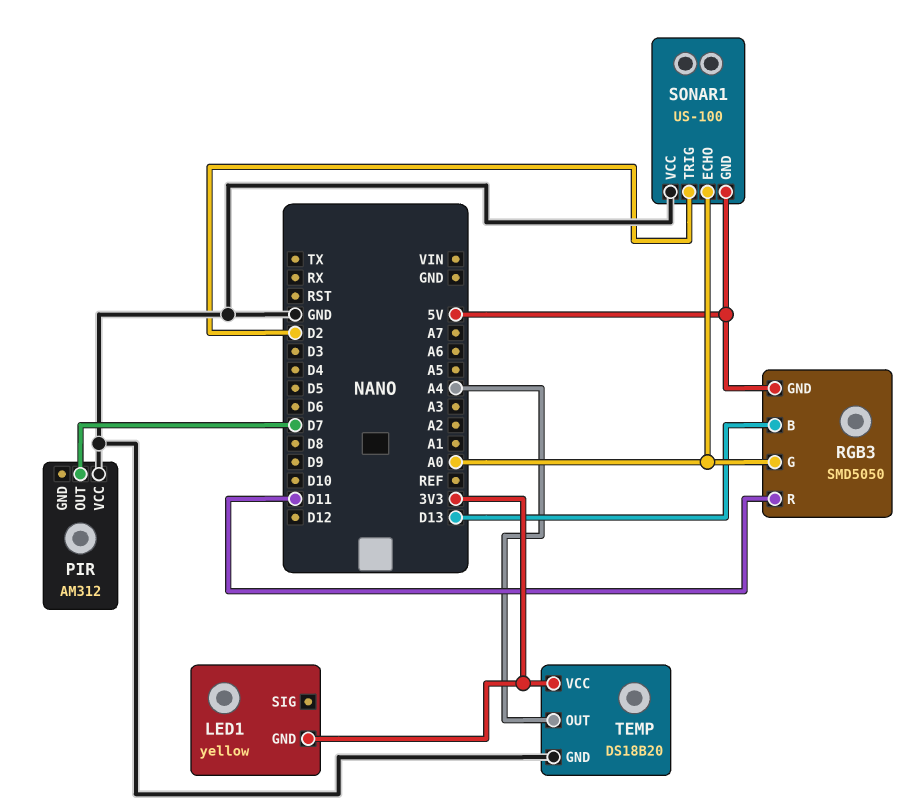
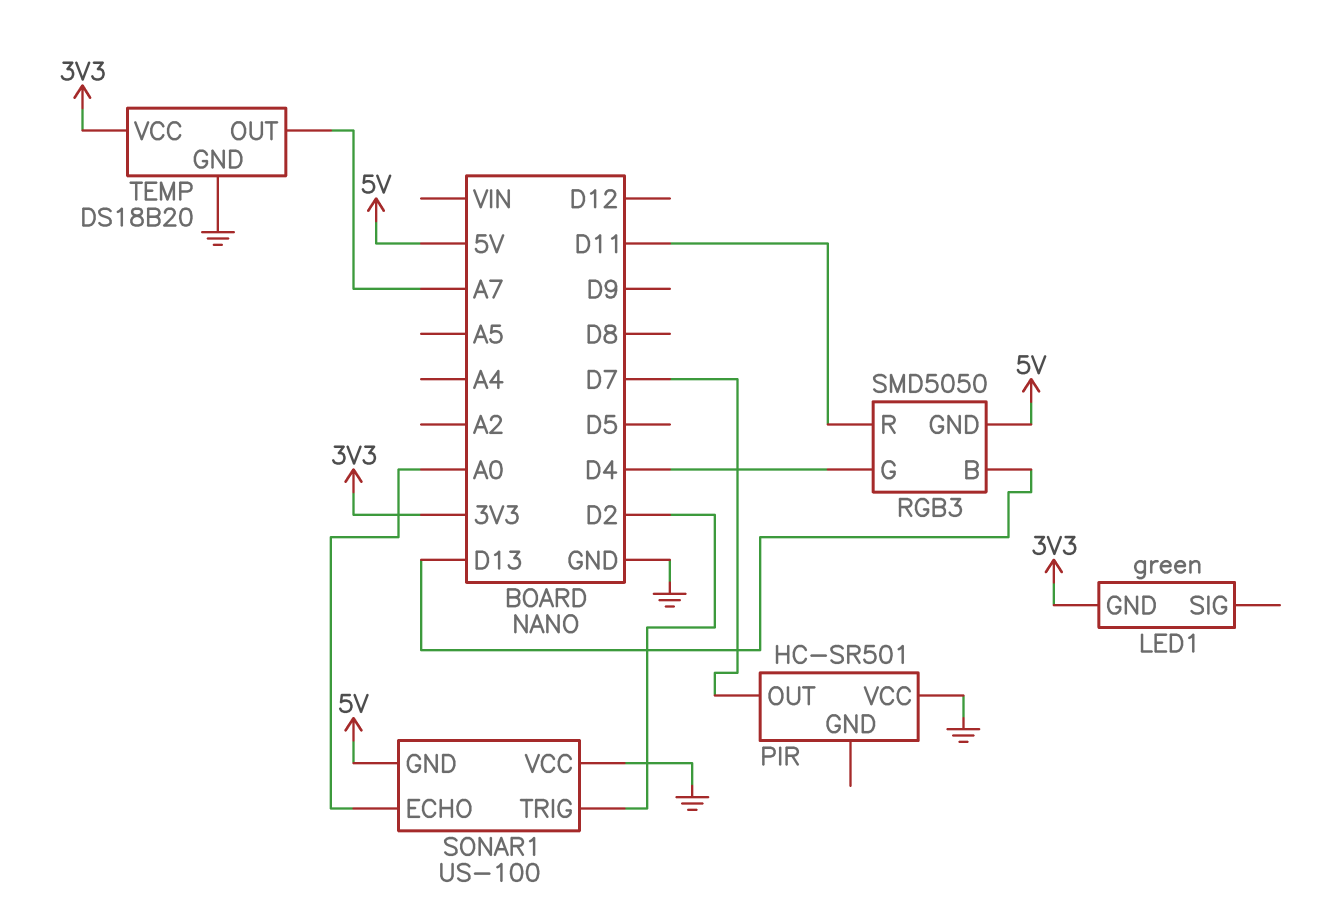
LED1: yellow -> green
PIR: AM312 -> HC-SR501
RGB3 pin G: A0 -> D4
TEMP pin OUT: A4 -> A7

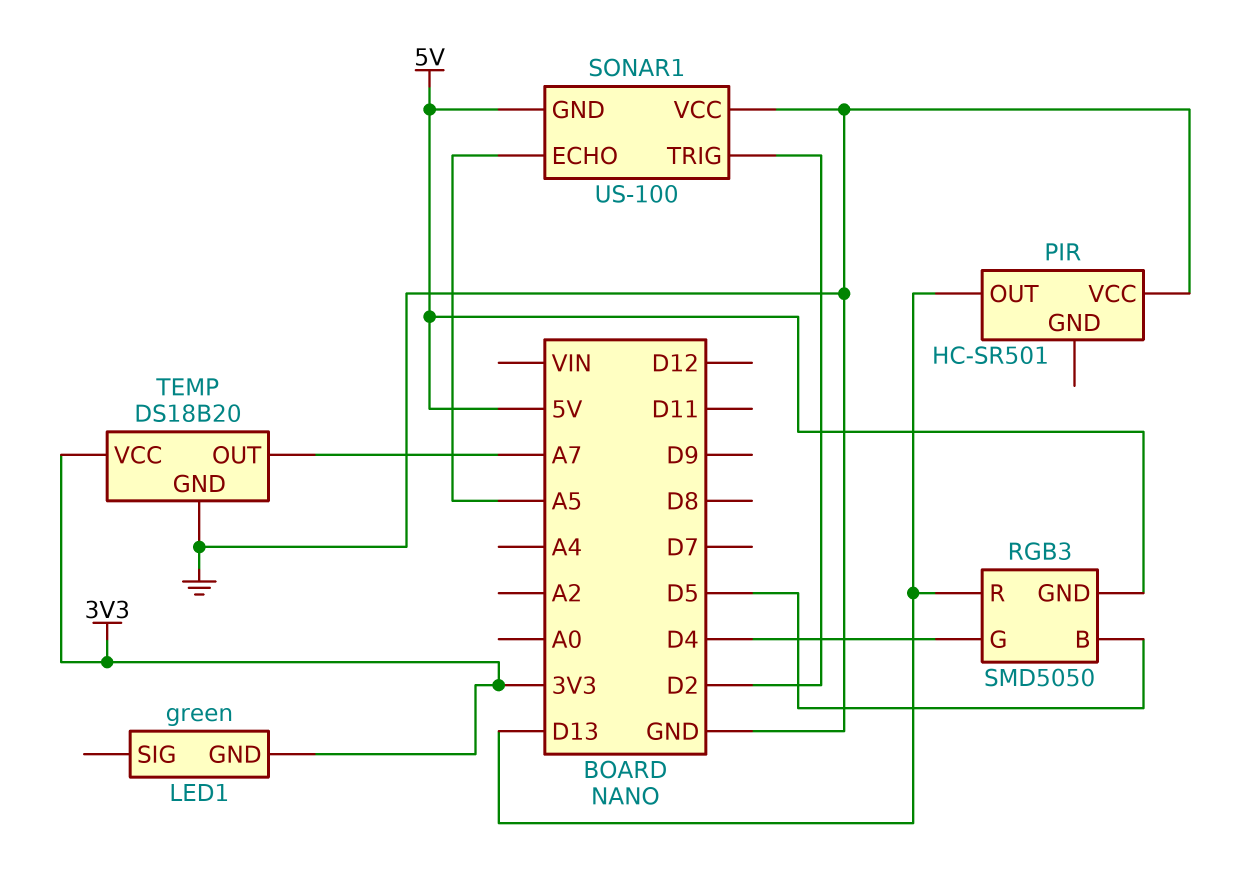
PIR pin OUT: D7 -> D13
RGB3 pin B: D13 -> D5
RGB3 pin R: D11 -> D13
SONAR1 pin ECHO: A0 -> A5

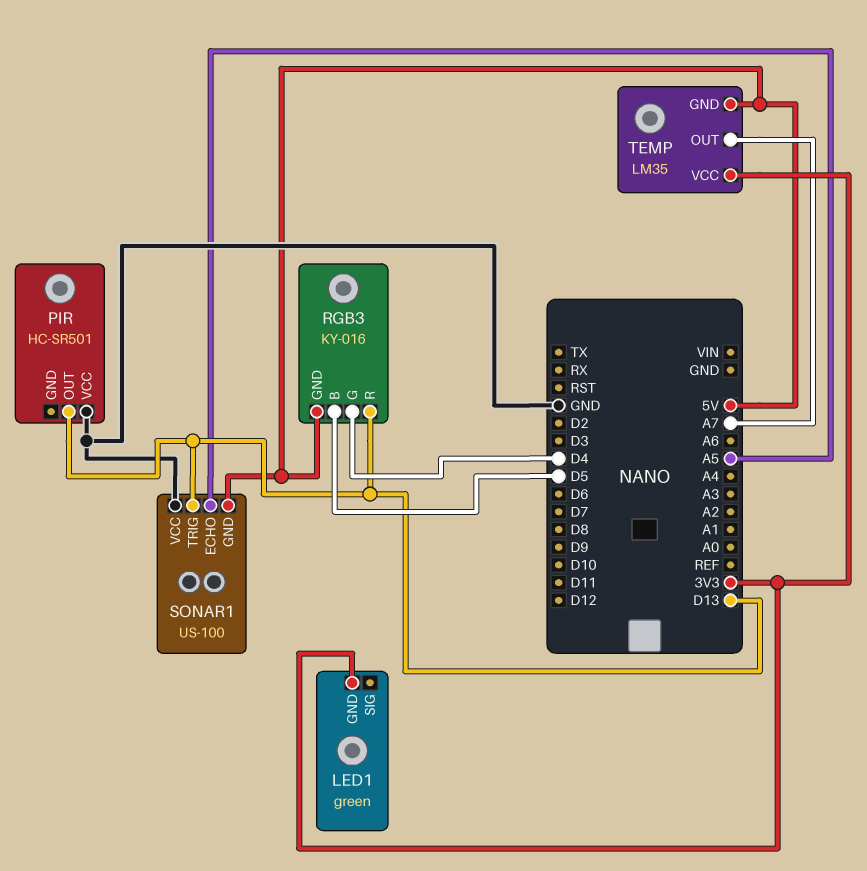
RGB3: SMD5050 -> KY-016
SONAR1 pin TRIG: D2 -> D13
TEMP: DS18B20 -> LM35
TEMP pin GND: GND -> 5V

